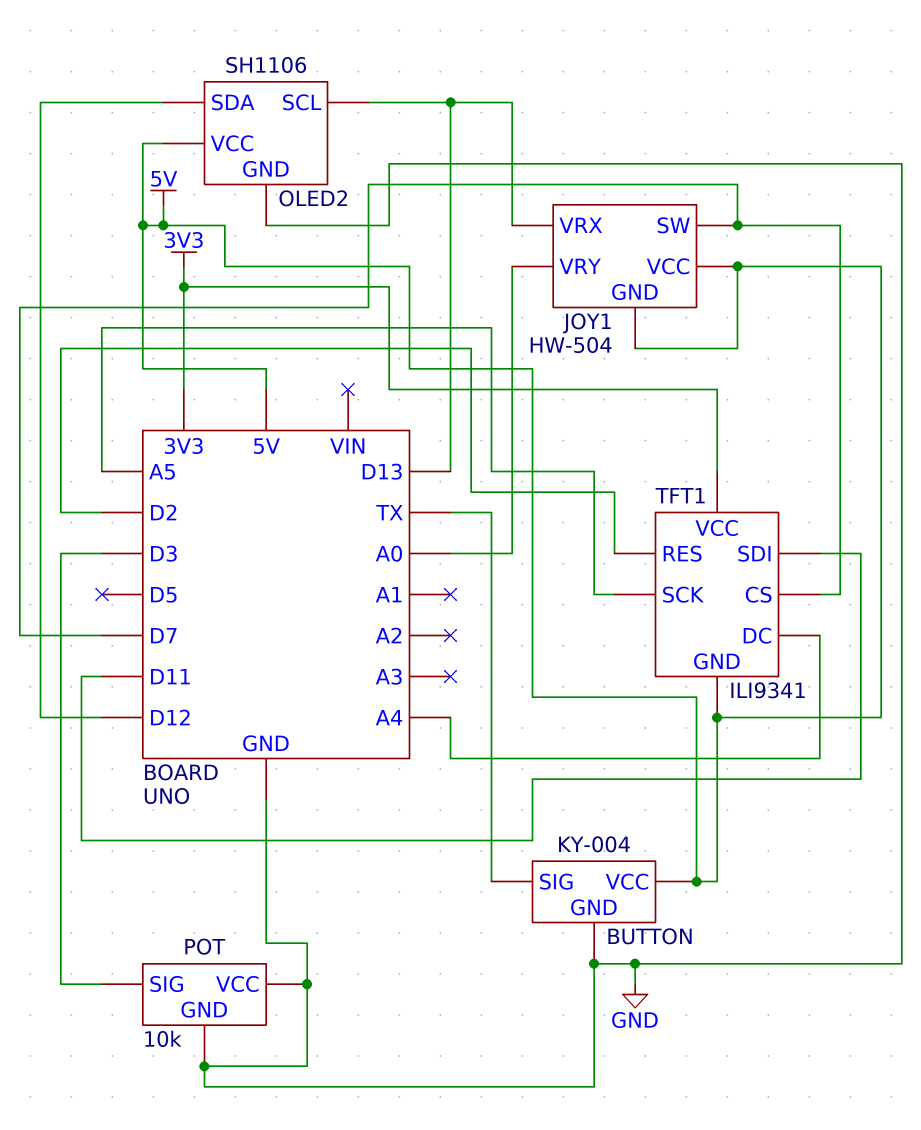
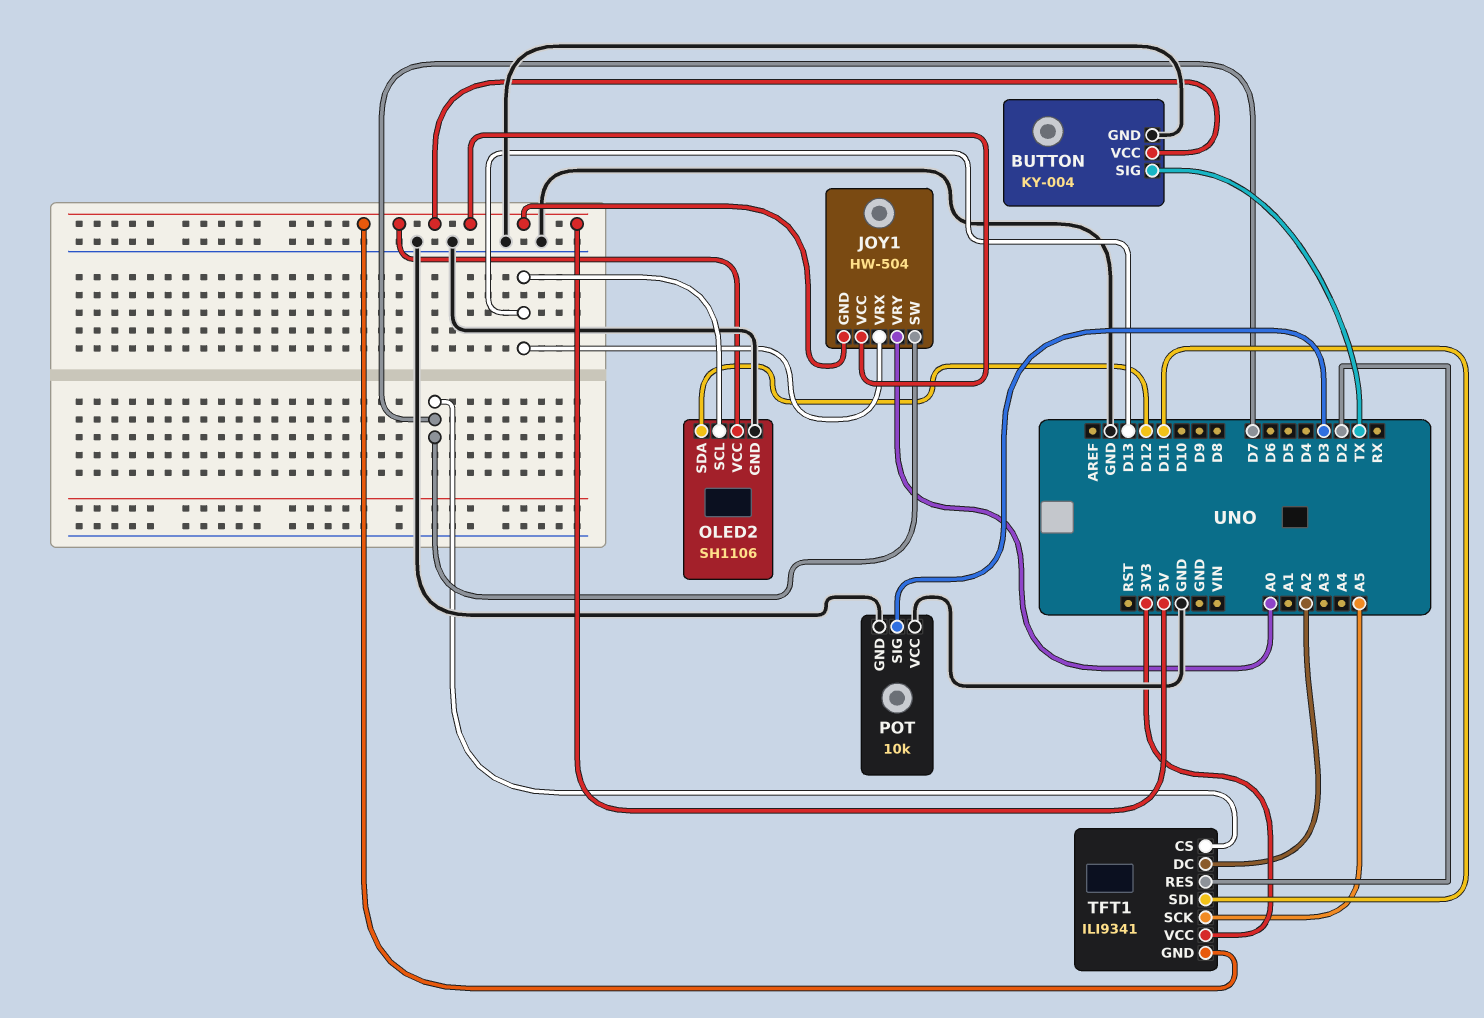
TFT1 pin DC: A4 -> A2

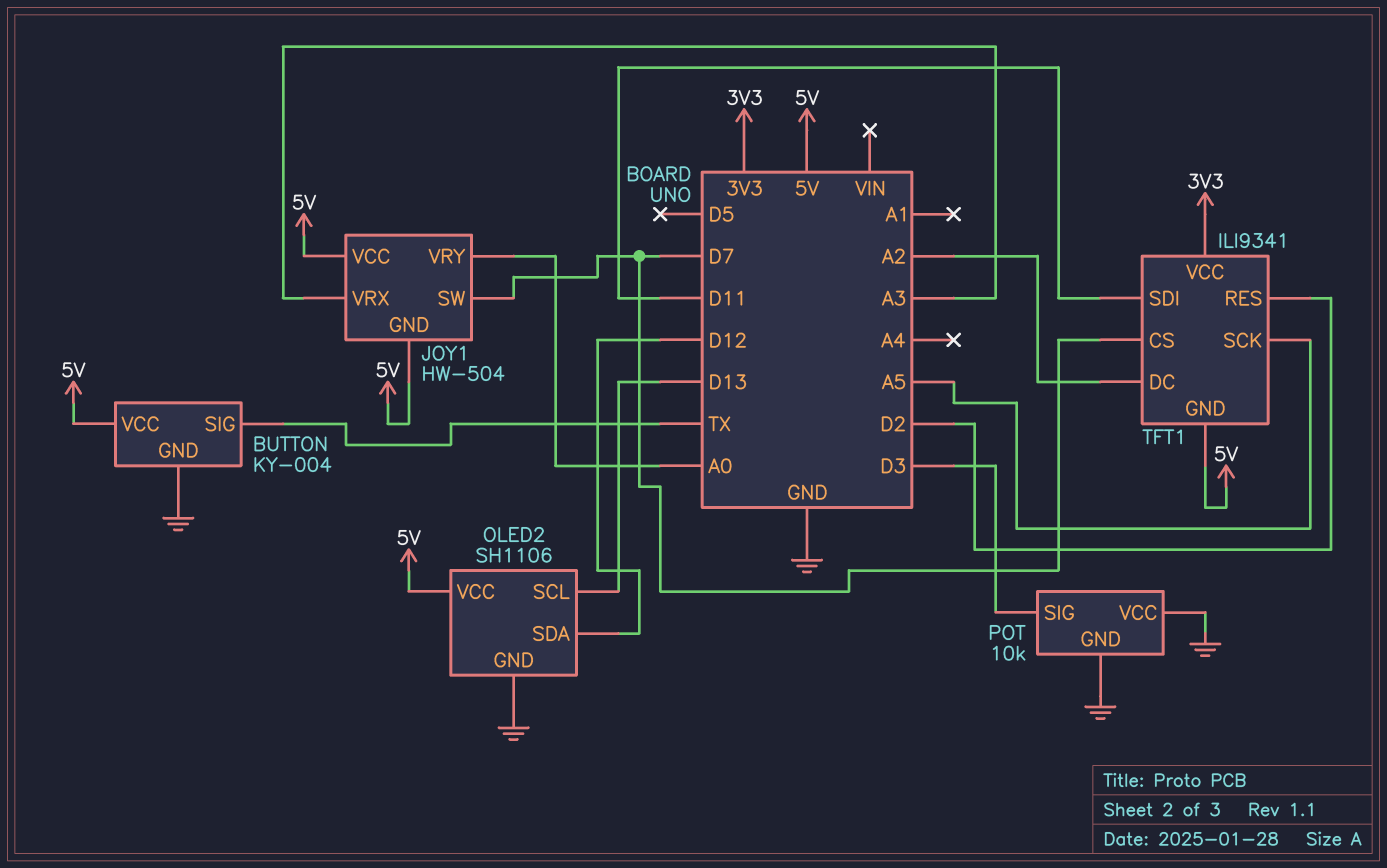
JOY1 pin VRX: D13 -> A3

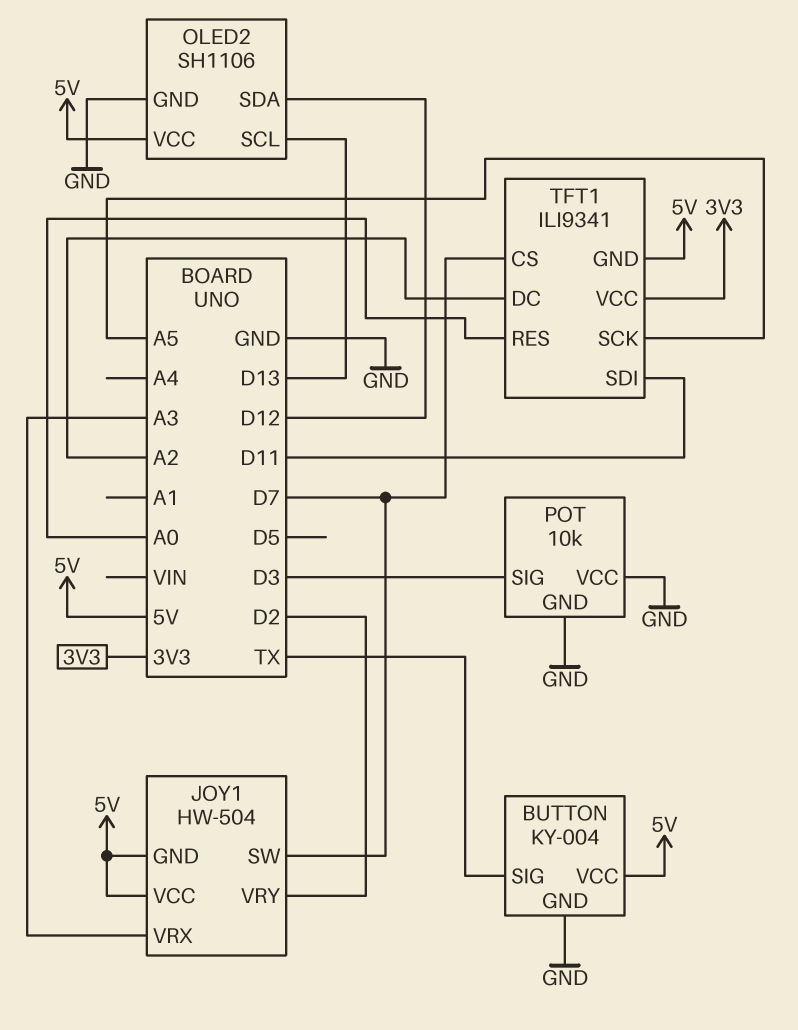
JOY1 pin VRY: A0 -> D2
TFT1 pin RES: D2 -> A0

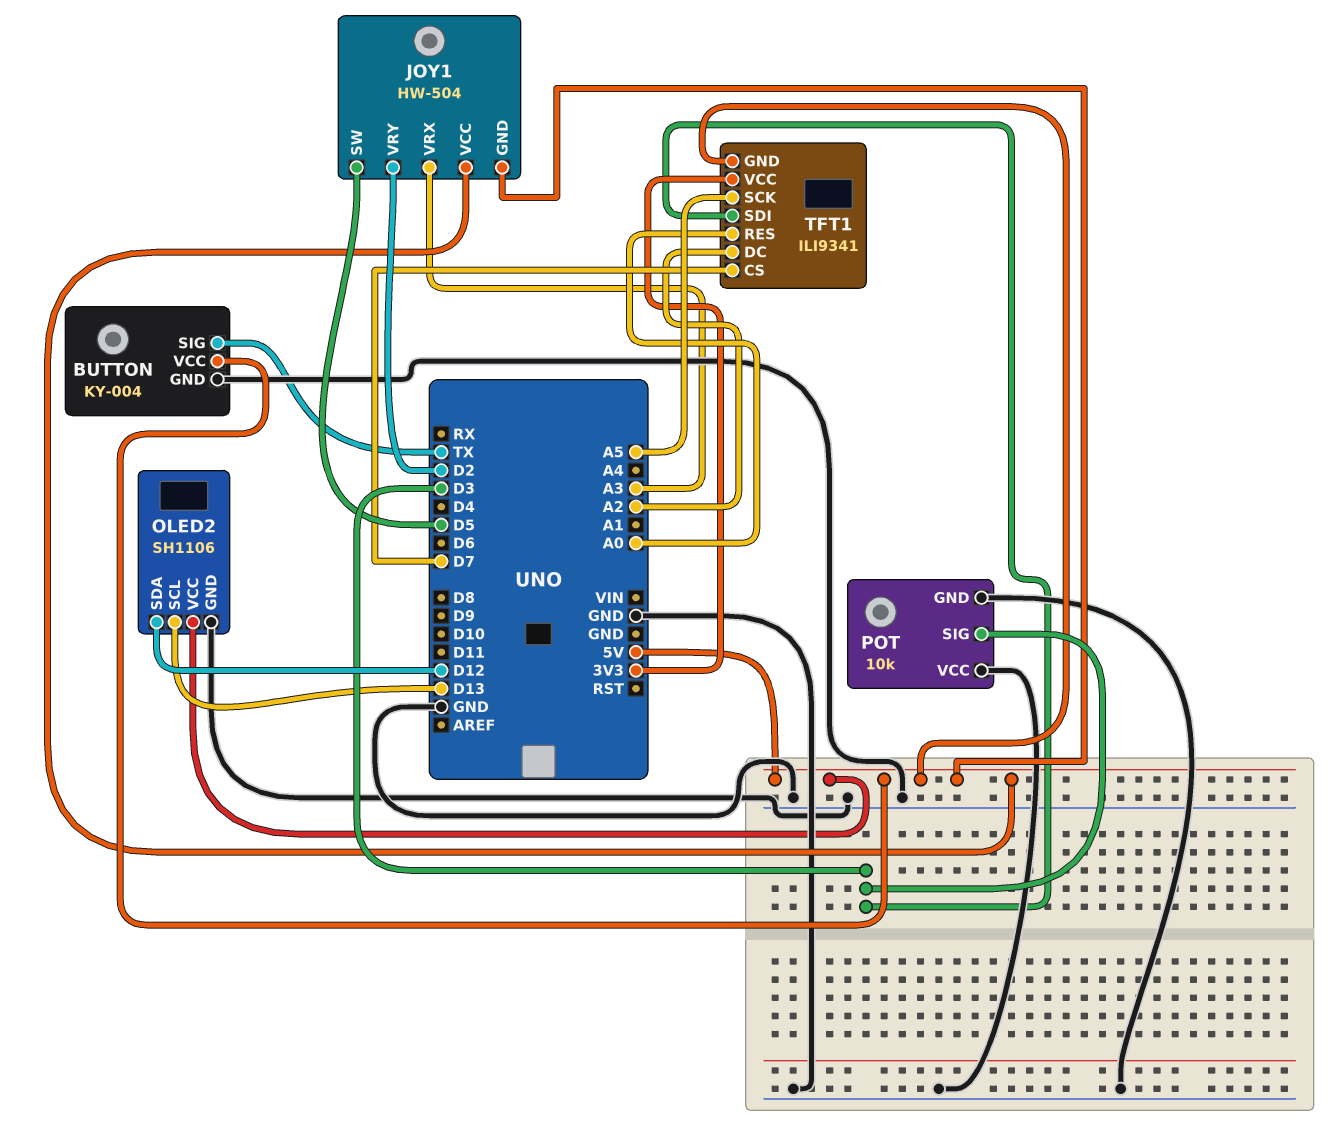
JOY1 pin SW: D7 -> D5
TFT1 pin SDI: D11 -> D3

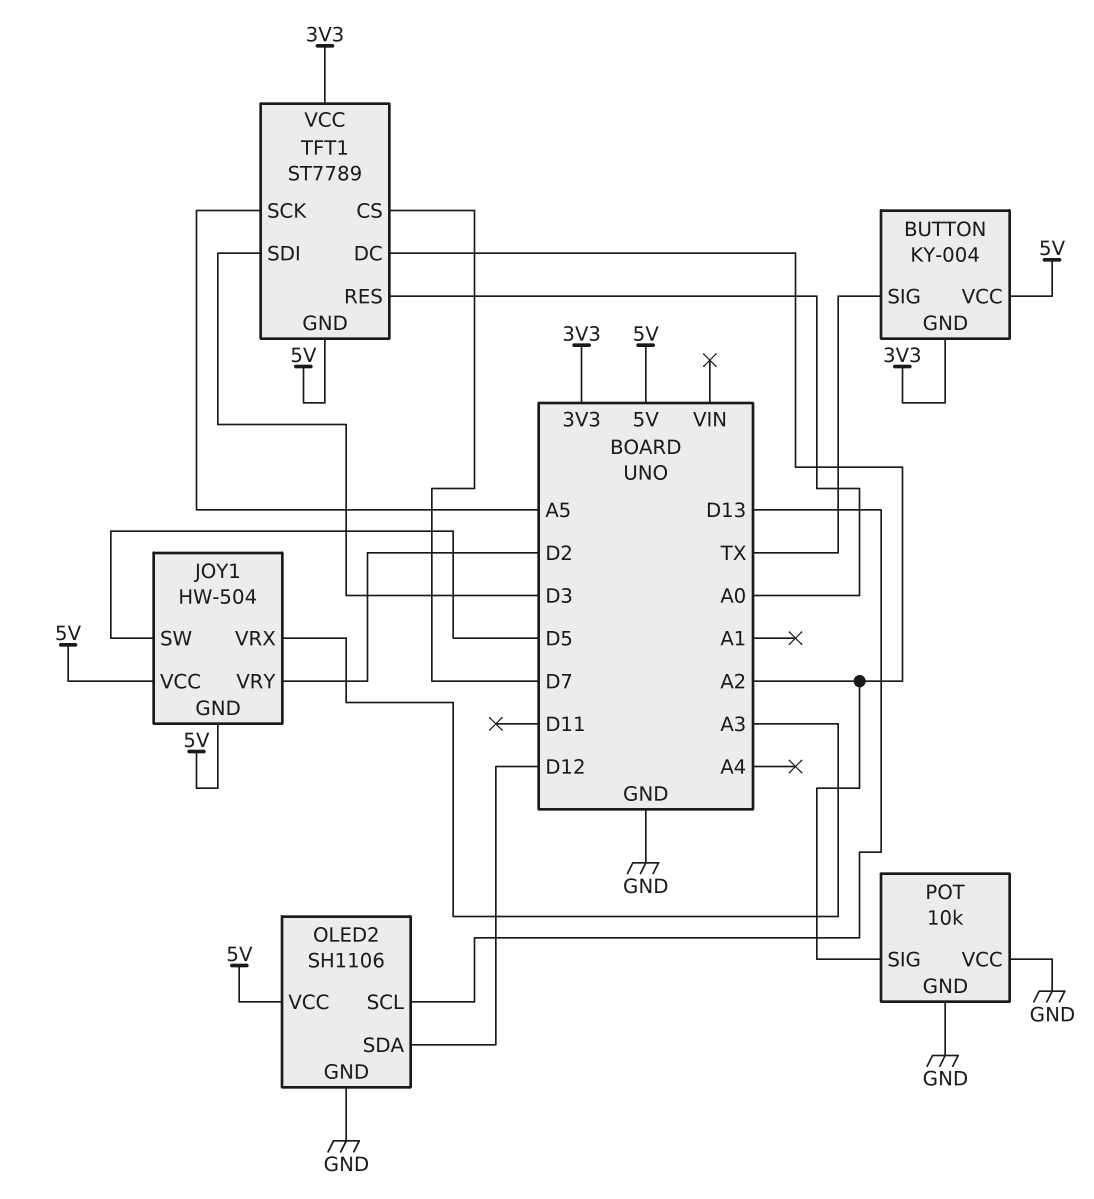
BUTTON pin GND: GND -> 3V3
POT pin SIG: D3 -> A2
TFT1: ILI9341 -> ST7789

